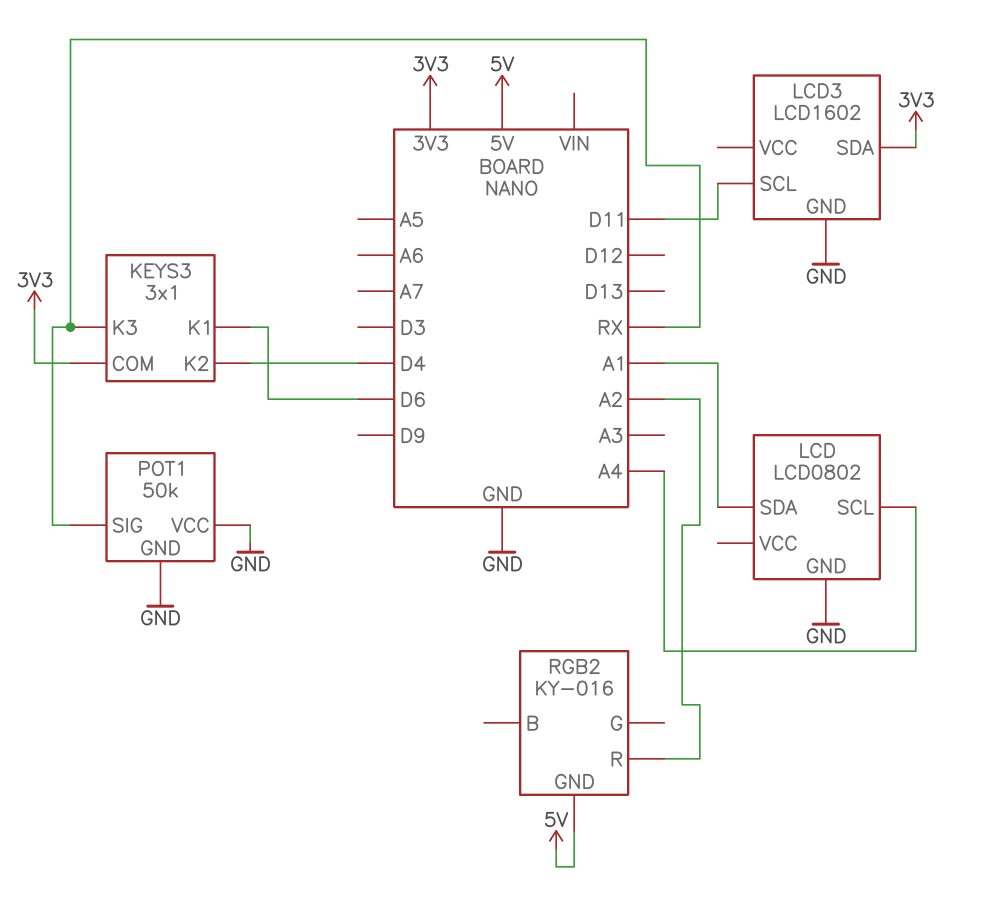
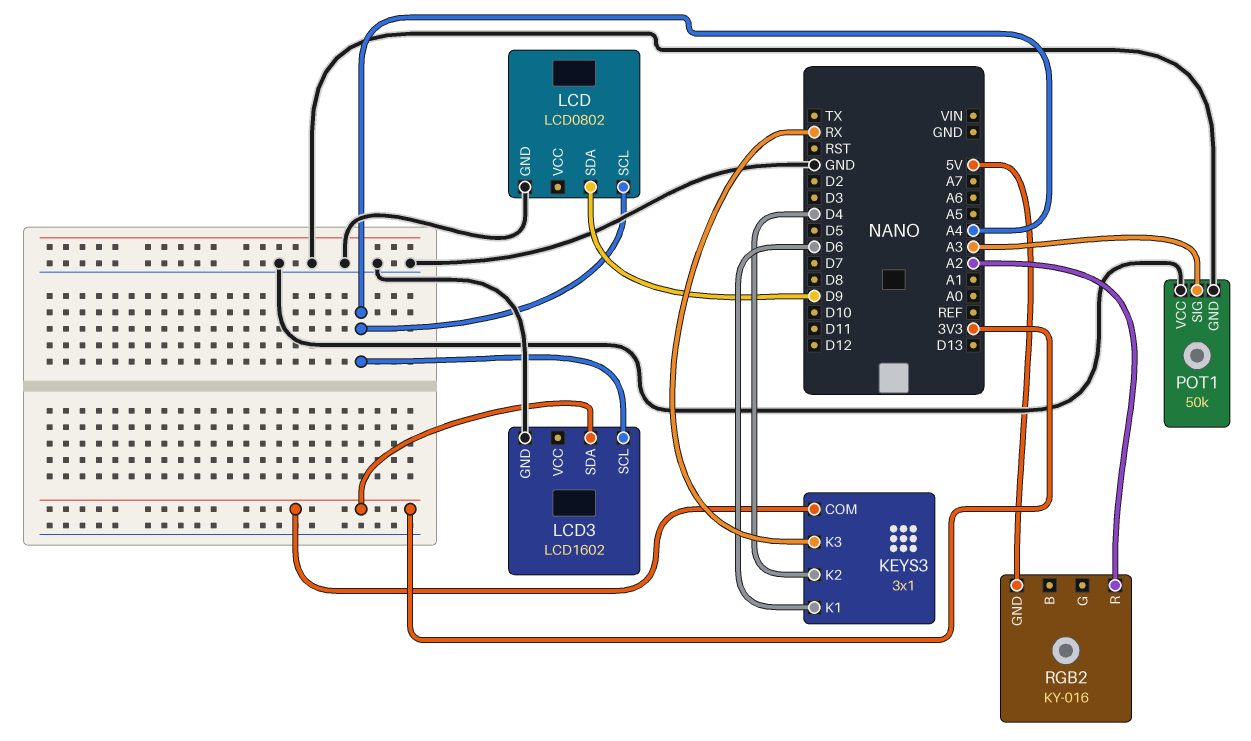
LCD pin SDA: A1 -> D9
LCD3 pin SCL: D11 -> A4
POT1 pin SIG: RX -> A3

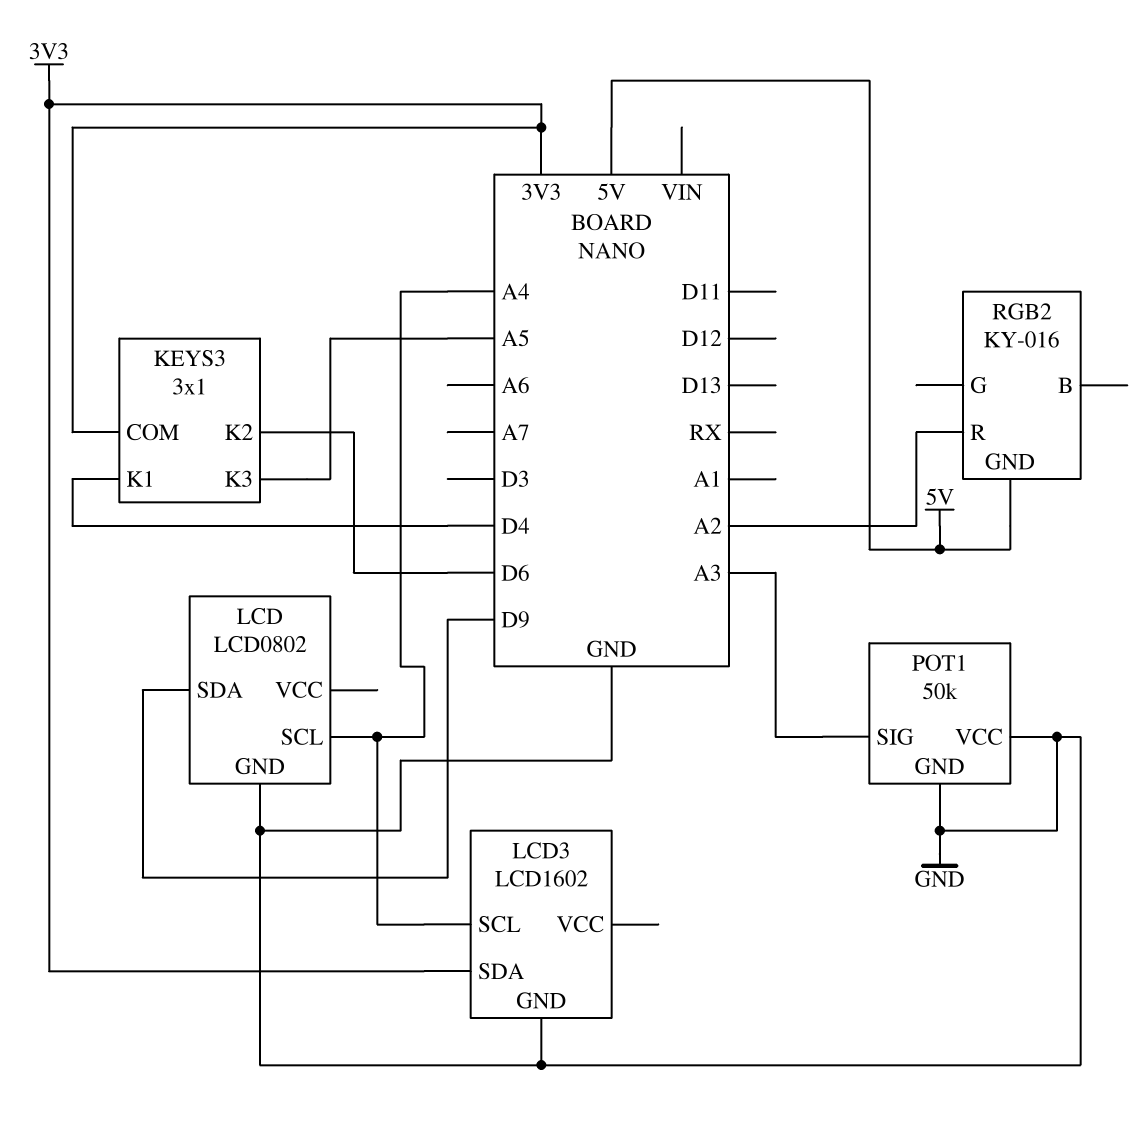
KEYS3 pin K1: D6 -> D4
KEYS3 pin K2: D4 -> D6
KEYS3 pin K3: RX -> A5

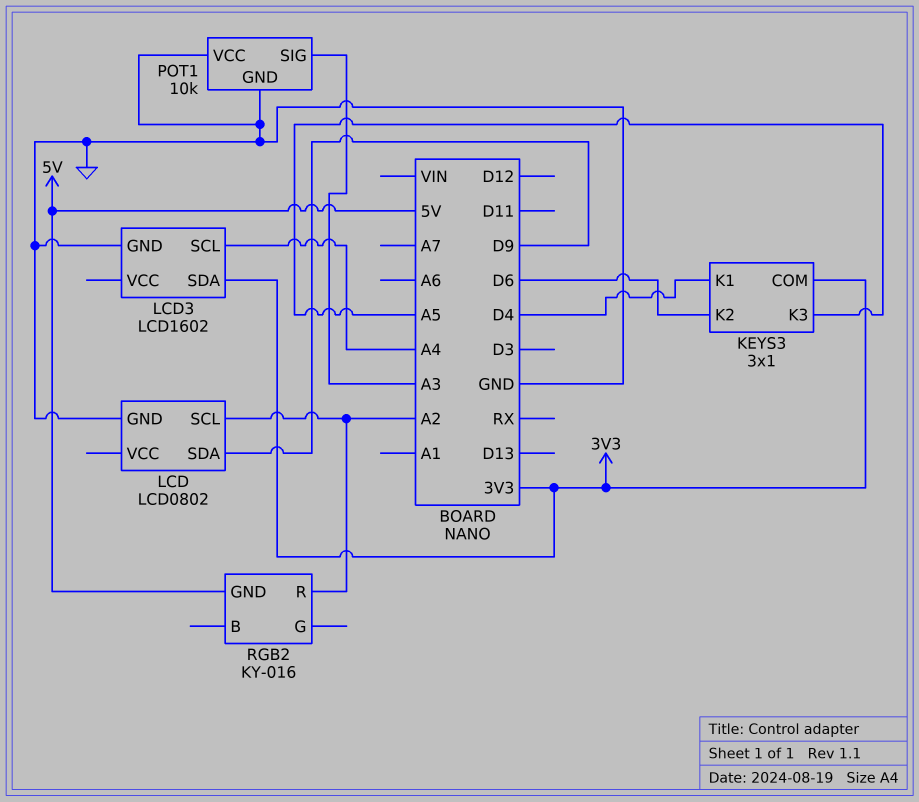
LCD pin SCL: A4 -> A2
POT1: 50k -> 10k

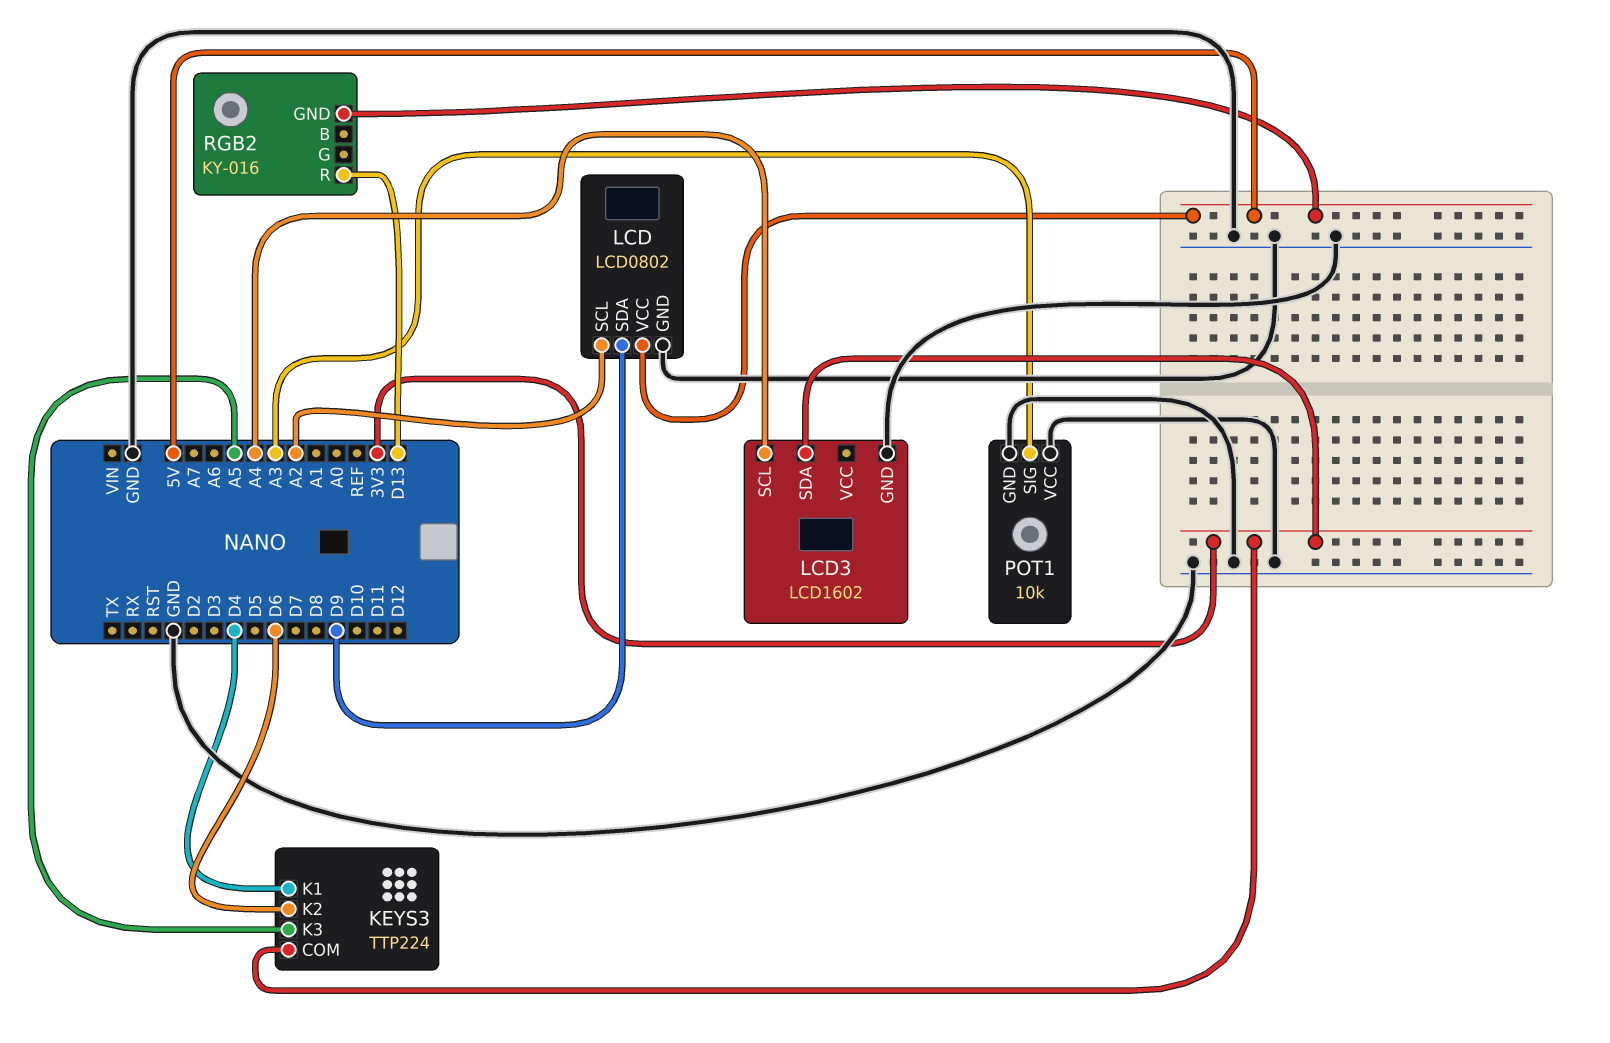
KEYS3: 3x1 -> TTP224
LCD pin VCC: none -> 5V
RGB2 pin R: A2 -> D13

